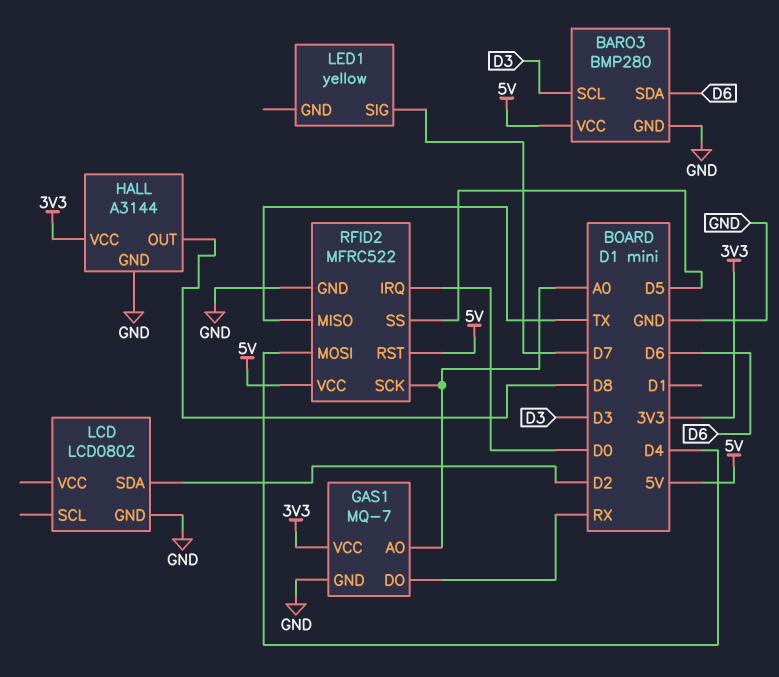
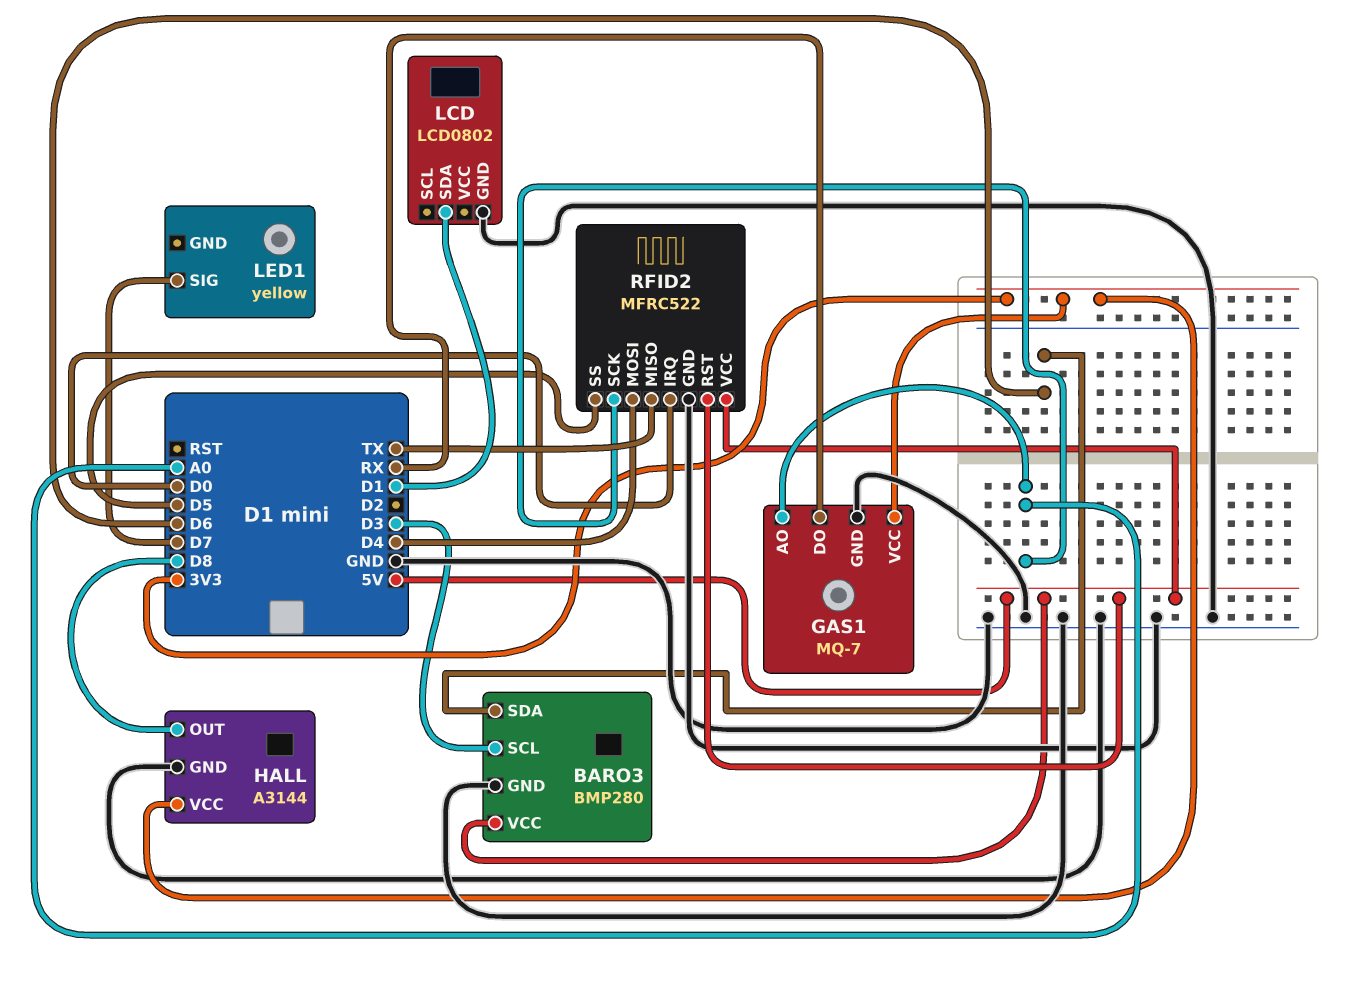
LCD pin SDA: D2 -> D1

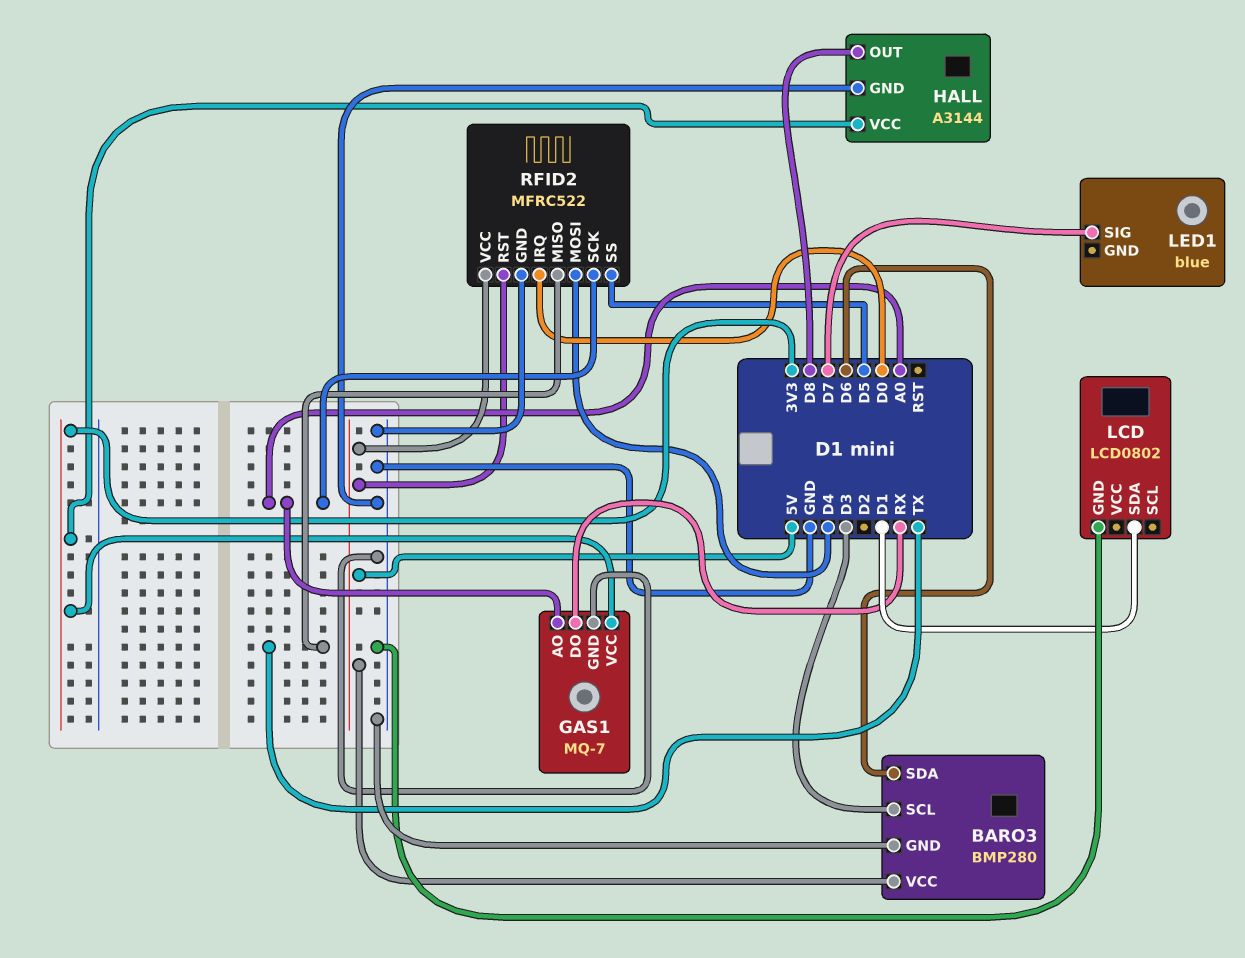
LED1: yellow -> blue

